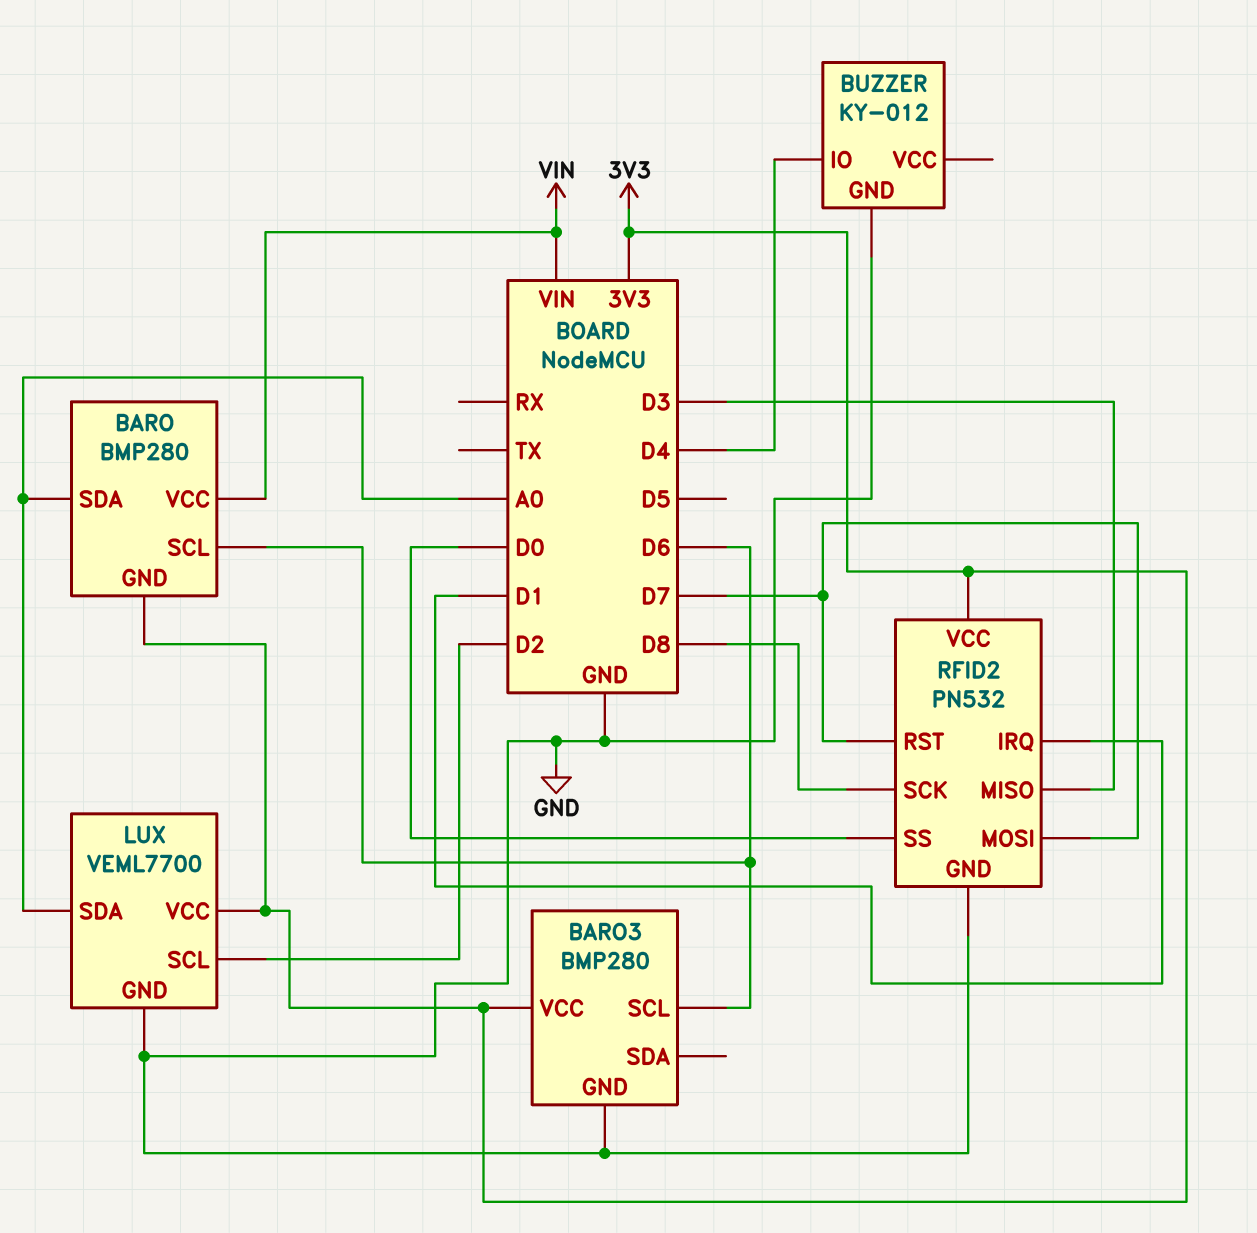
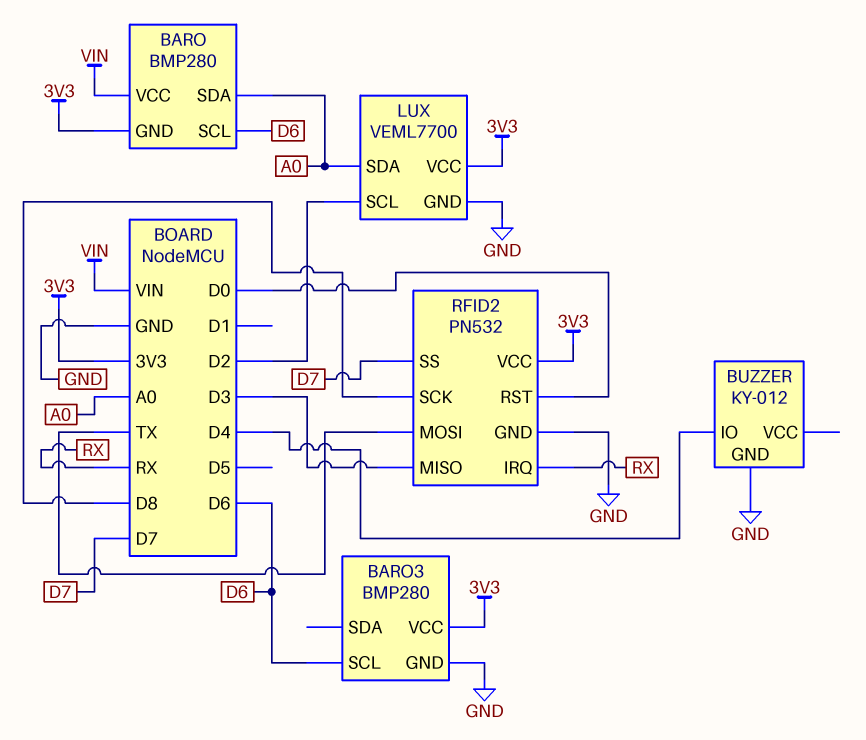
RFID2 pin IRQ: D1 -> RX
RFID2 pin MOSI: D7 -> TX
RFID2 pin RST: D7 -> D0
RFID2 pin SS: D0 -> D7

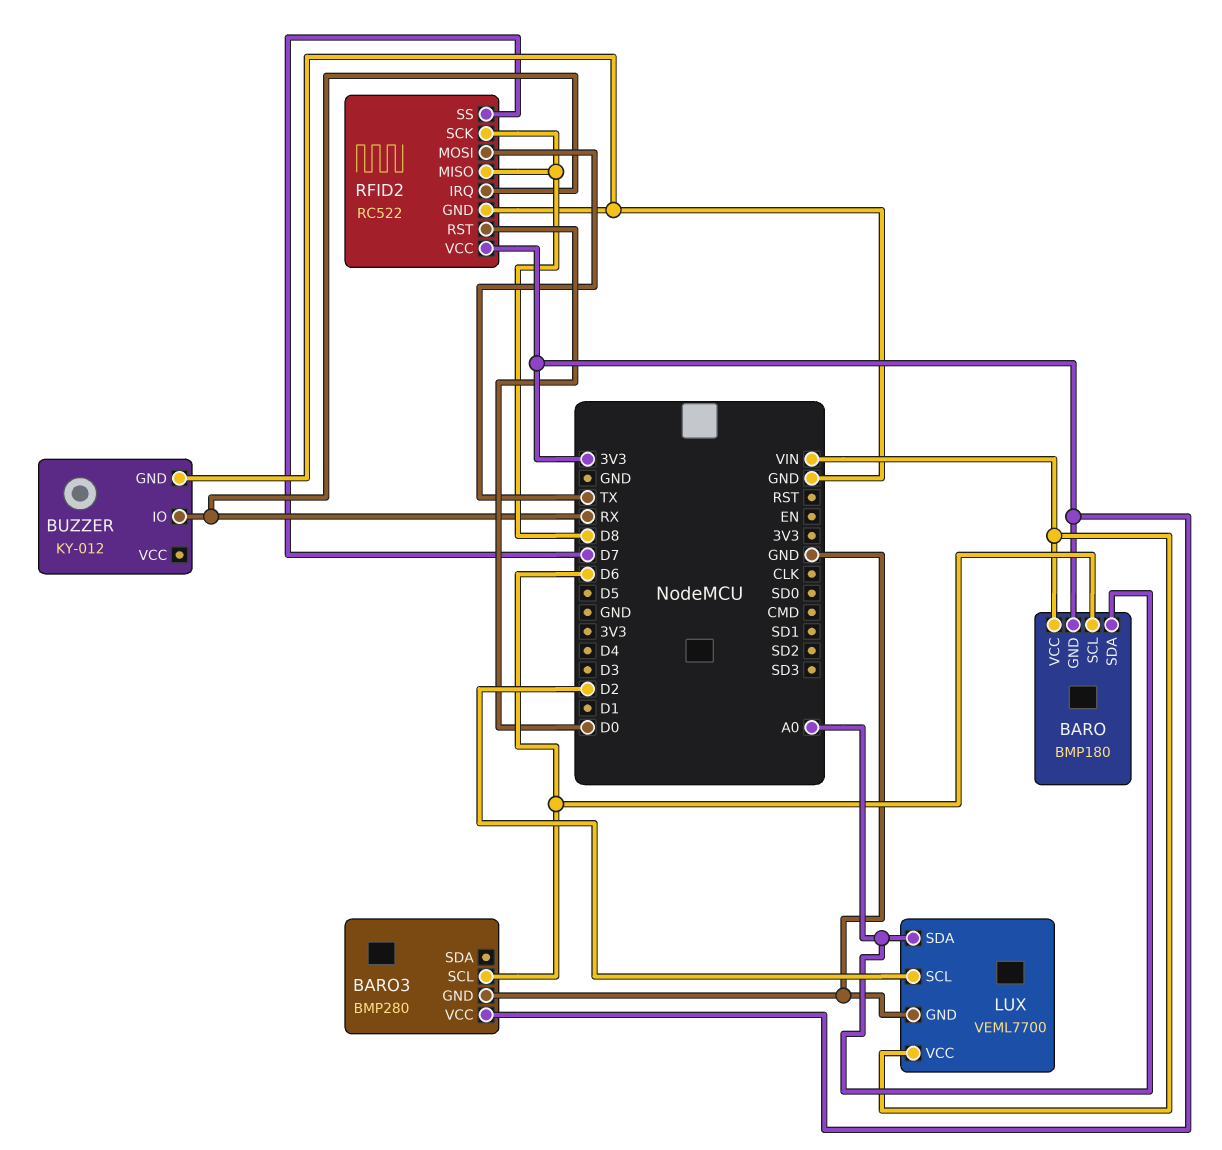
BARO: BMP280 -> BMP180
BUZZER pin IO: D4 -> RX
LUX pin VCC: 3V3 -> VIN
RFID2: PN532 -> RC522
RFID2 pin MISO: D3 -> D8

